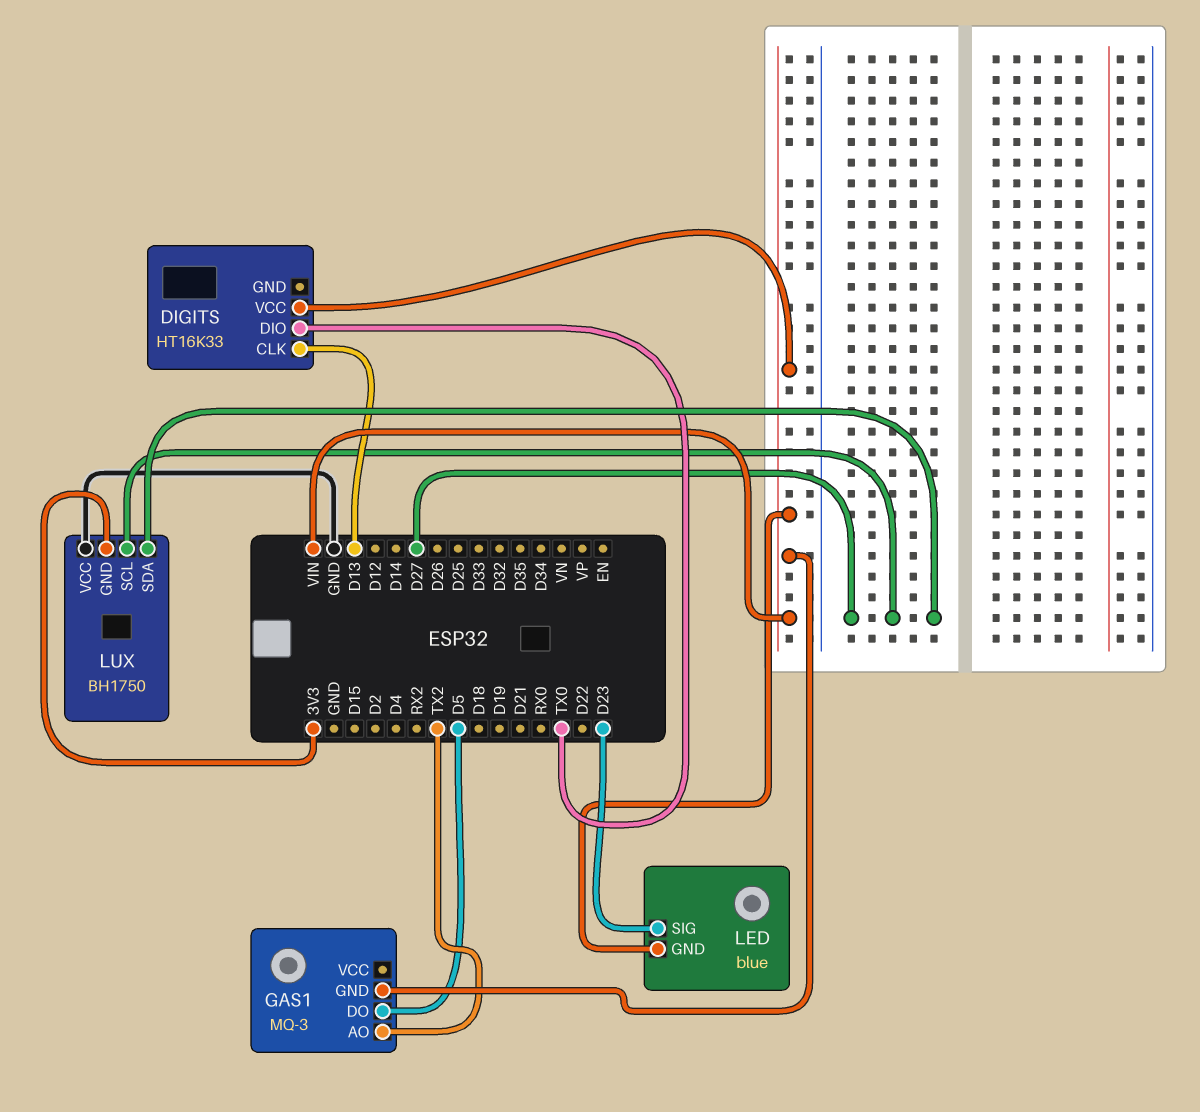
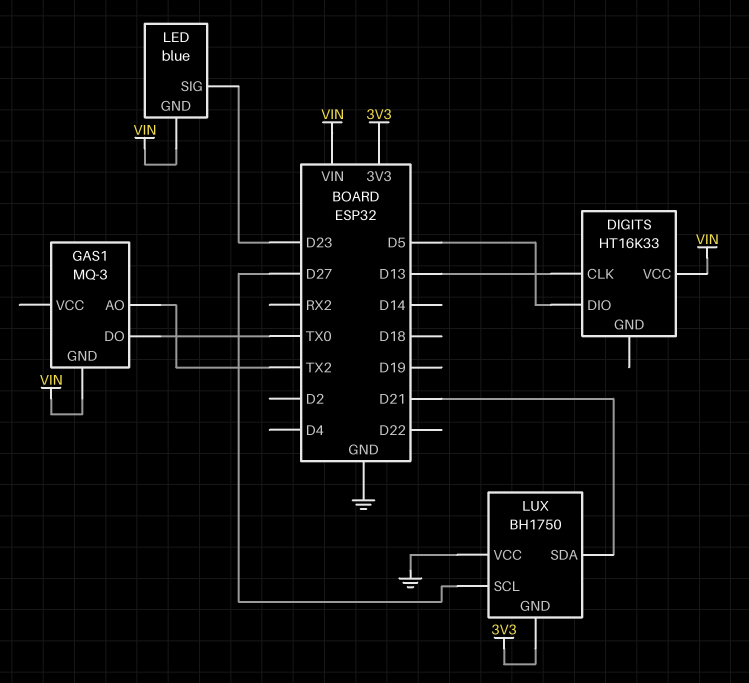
DIGITS pin DIO: TX0 -> D5
GAS1 pin DO: D5 -> TX0
LUX pin SDA: D27 -> D21

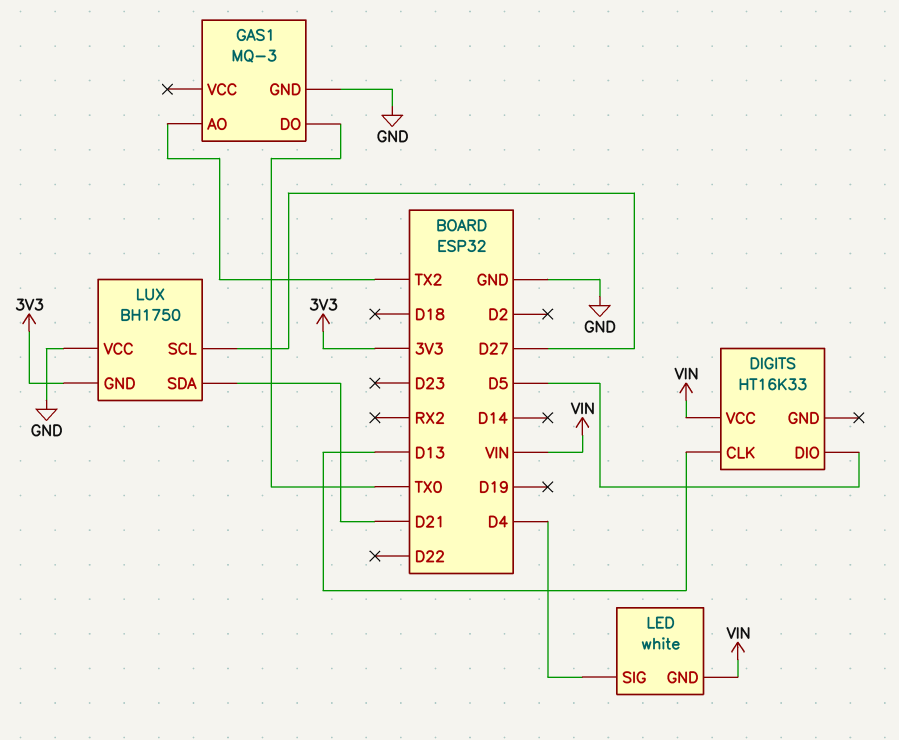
GAS1 pin GND: VIN -> GND
LED: blue -> white
LED pin SIG: D23 -> D4

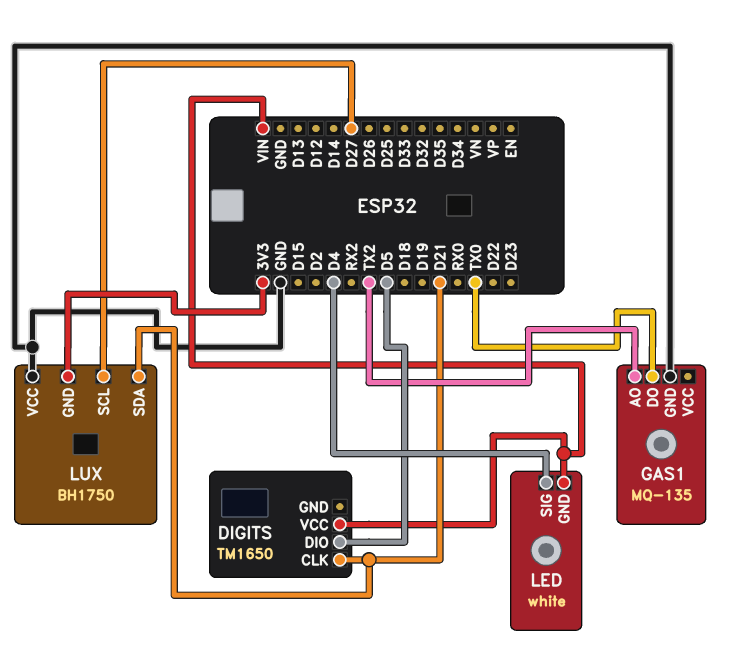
DIGITS: HT16K33 -> TM1650
DIGITS pin CLK: D13 -> D21
GAS1: MQ-3 -> MQ-135

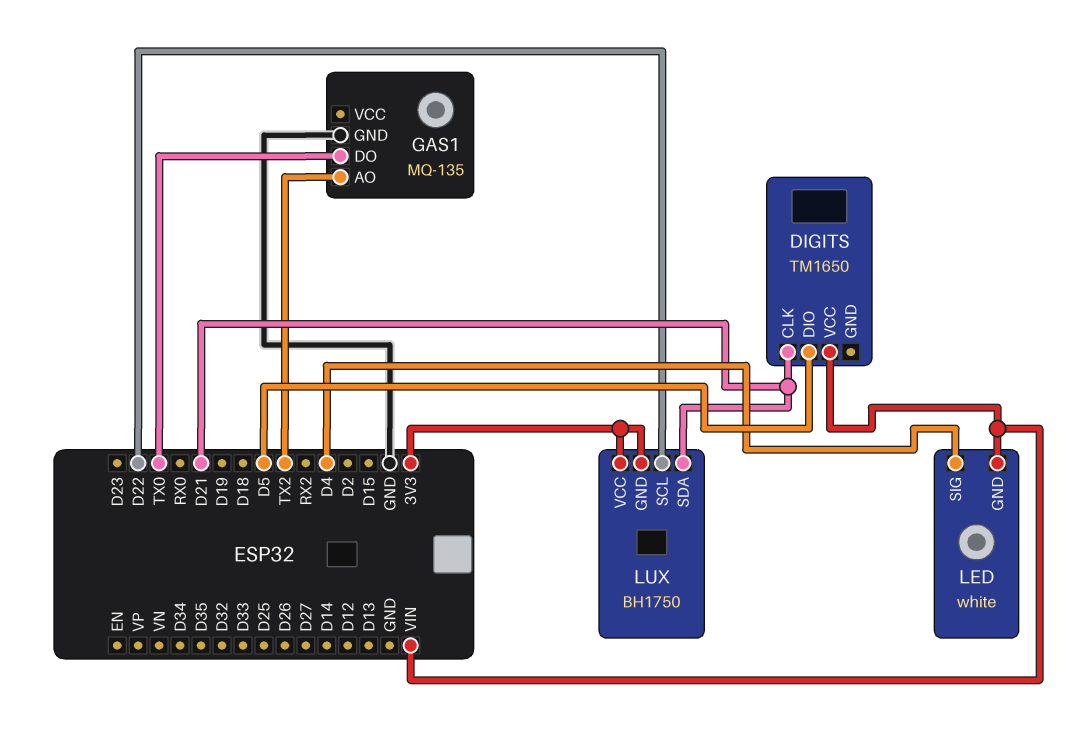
LUX pin SCL: D27 -> D22
LUX pin VCC: GND -> 3V3

